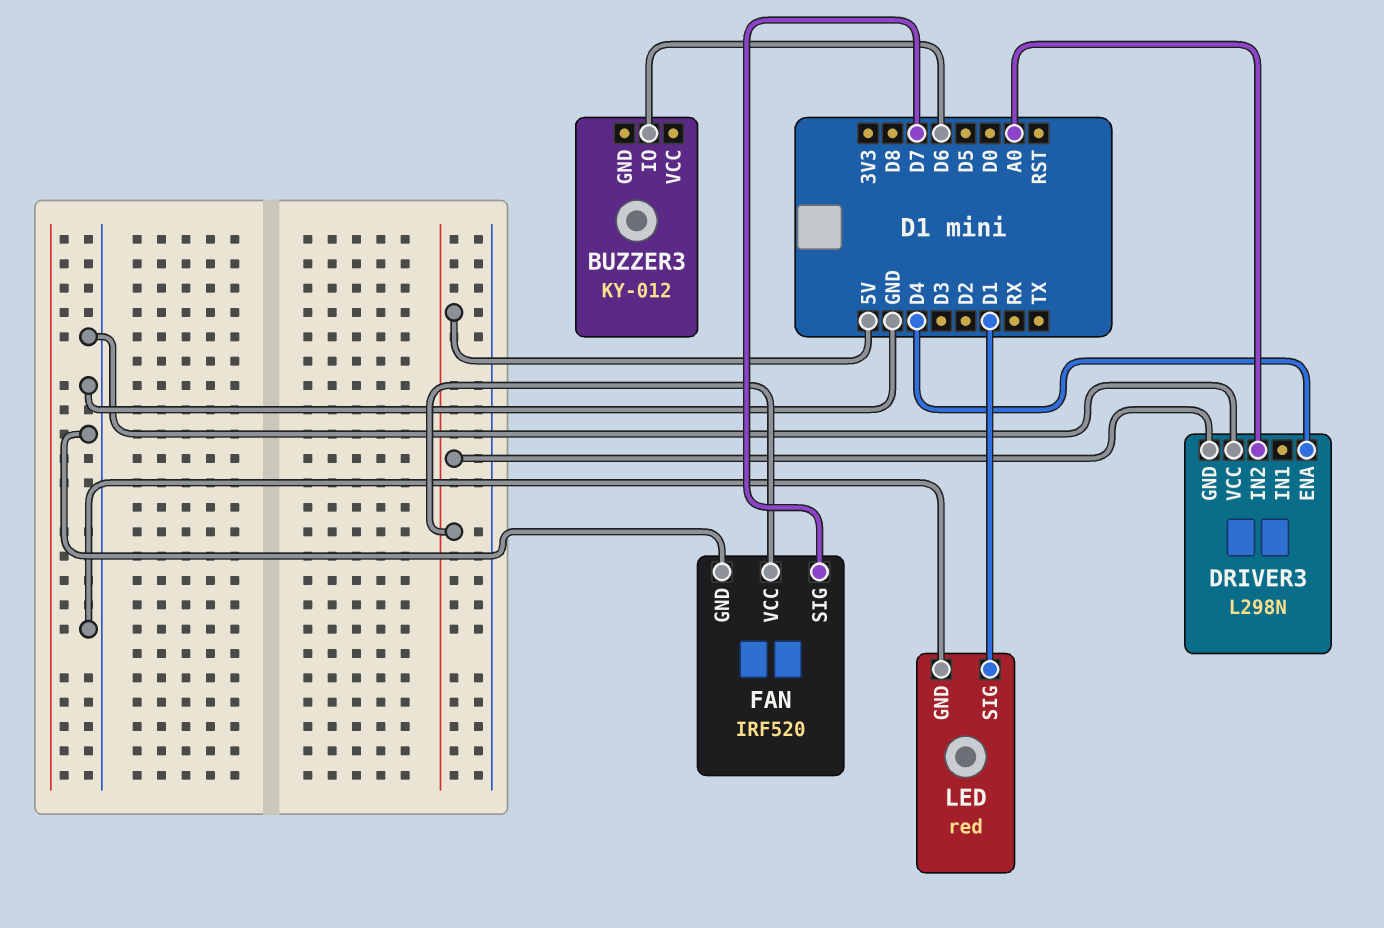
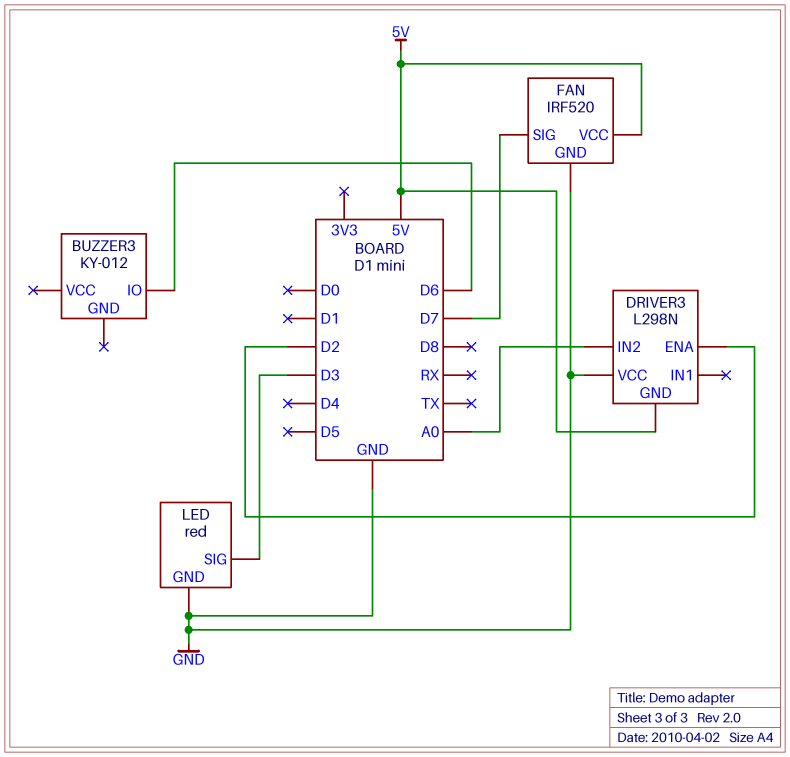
DRIVER3 pin ENA: D4 -> D2
LED pin SIG: D1 -> D3

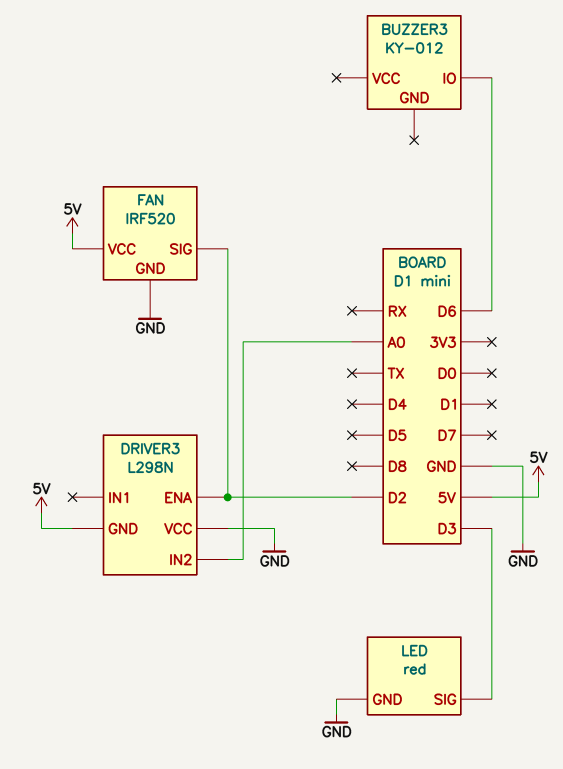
FAN pin SIG: D7 -> D2

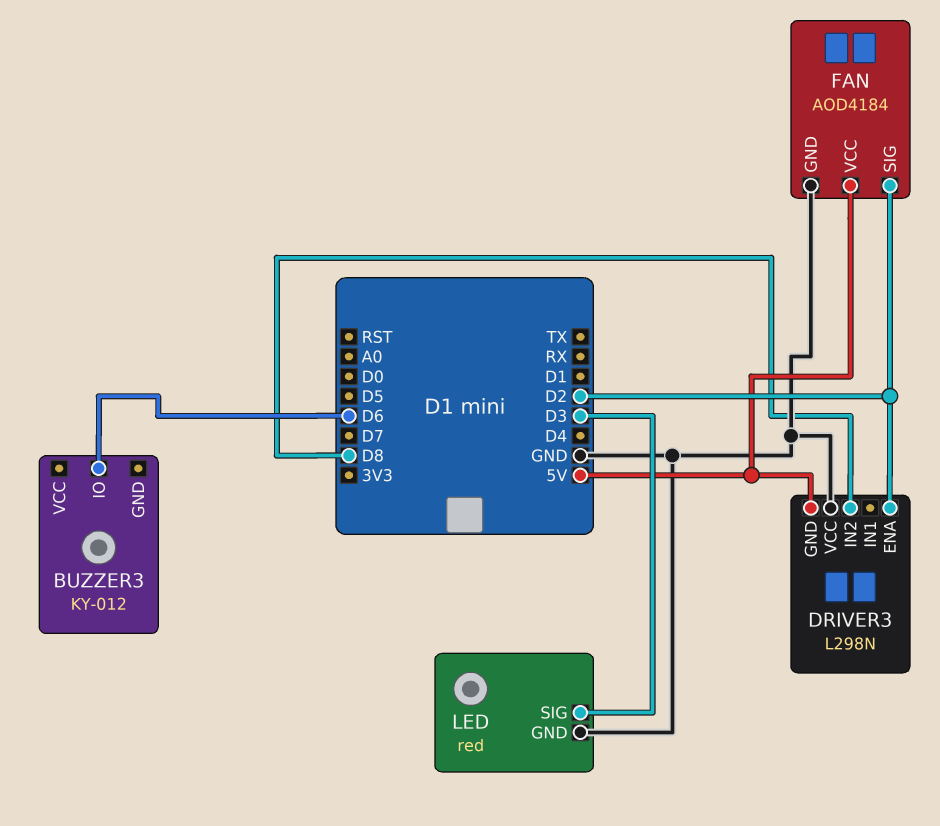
DRIVER3 pin IN2: A0 -> D8
FAN: IRF520 -> AOD4184

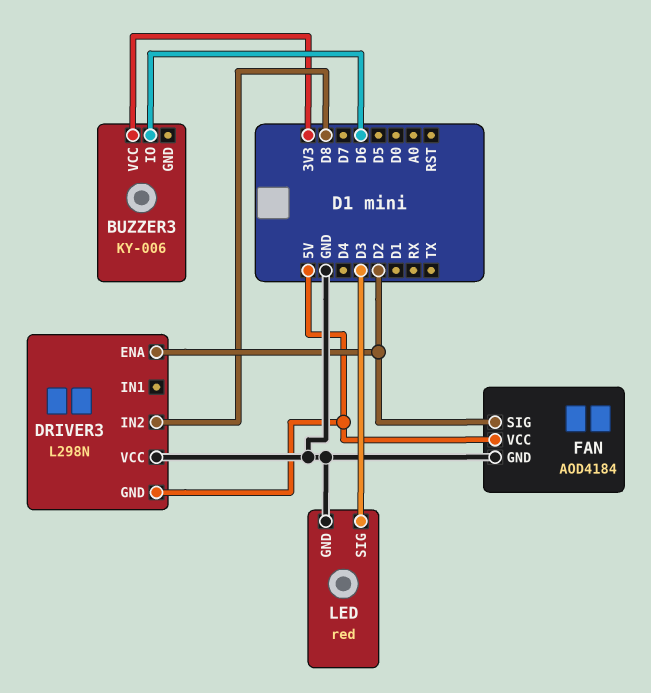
BUZZER3: KY-012 -> KY-006
BUZZER3 pin VCC: none -> 3V3

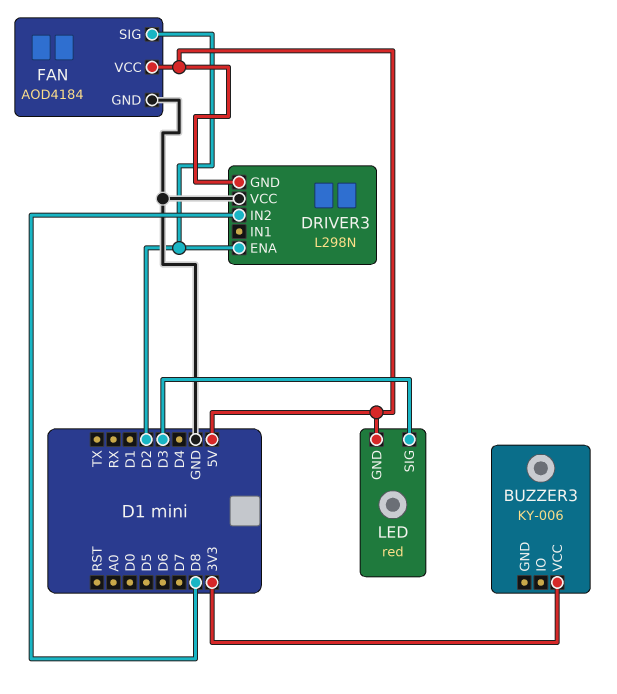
BUZZER3 pin IO: D6 -> none
LED pin GND: GND -> 5V

